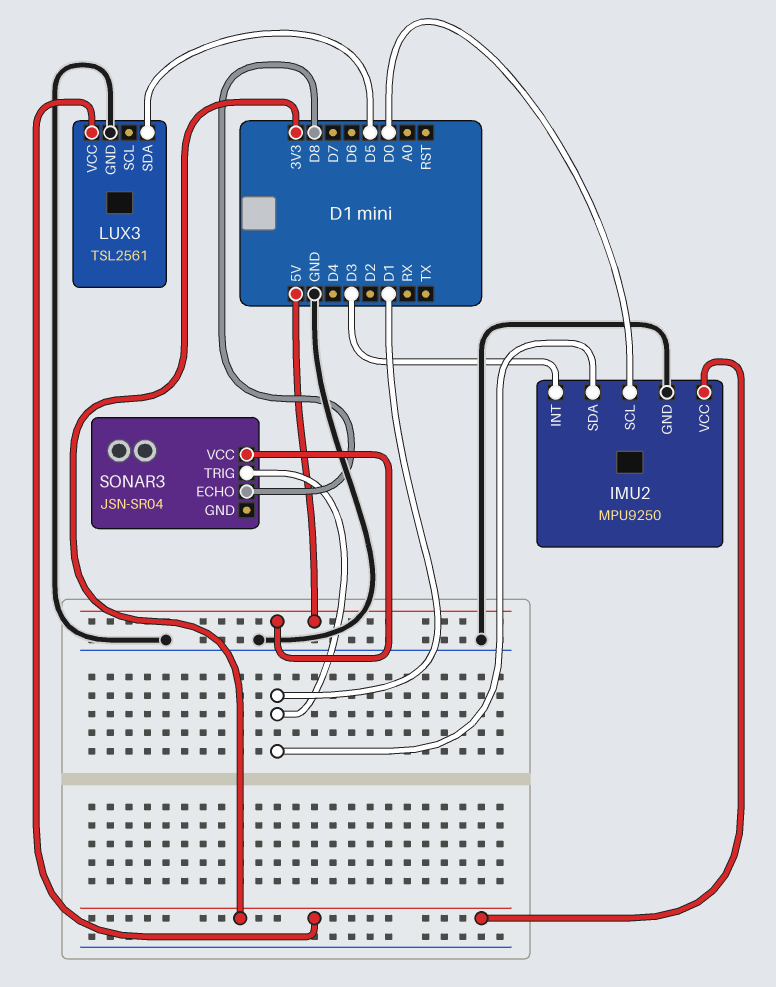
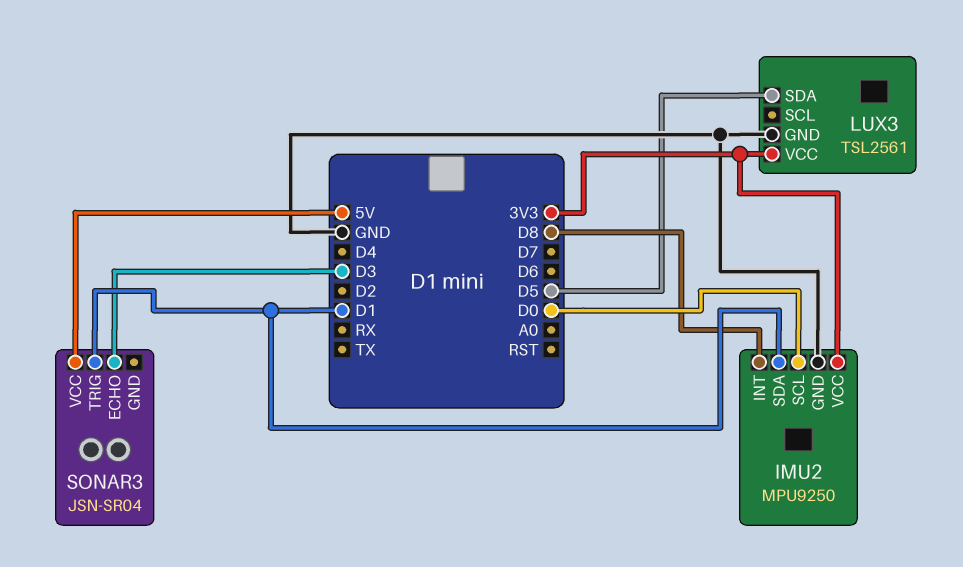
IMU2 pin INT: D3 -> D8
SONAR3 pin ECHO: D8 -> D3

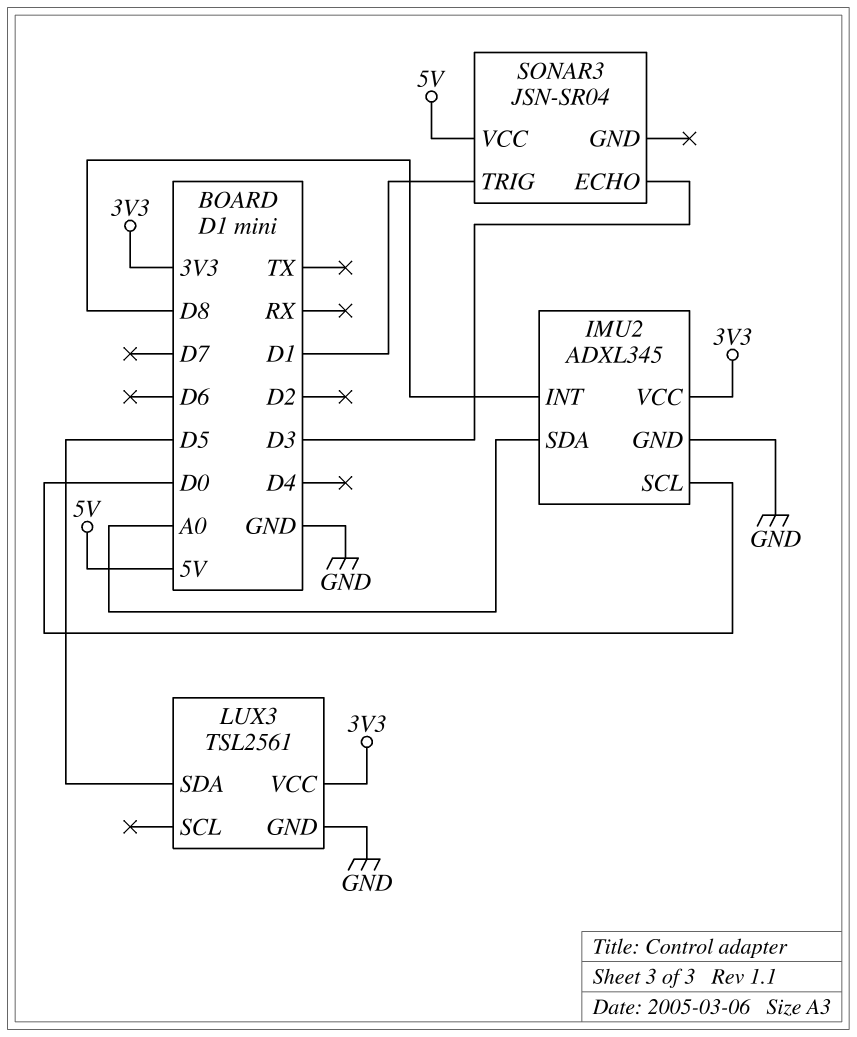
IMU2: MPU9250 -> ADXL345
IMU2 pin SDA: D1 -> A0

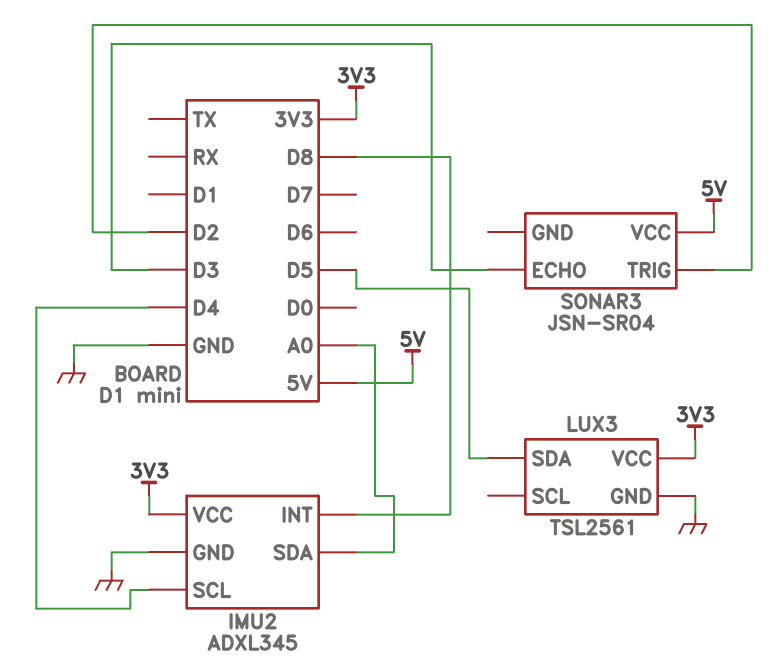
IMU2 pin SCL: D0 -> D4
SONAR3 pin TRIG: D1 -> D2

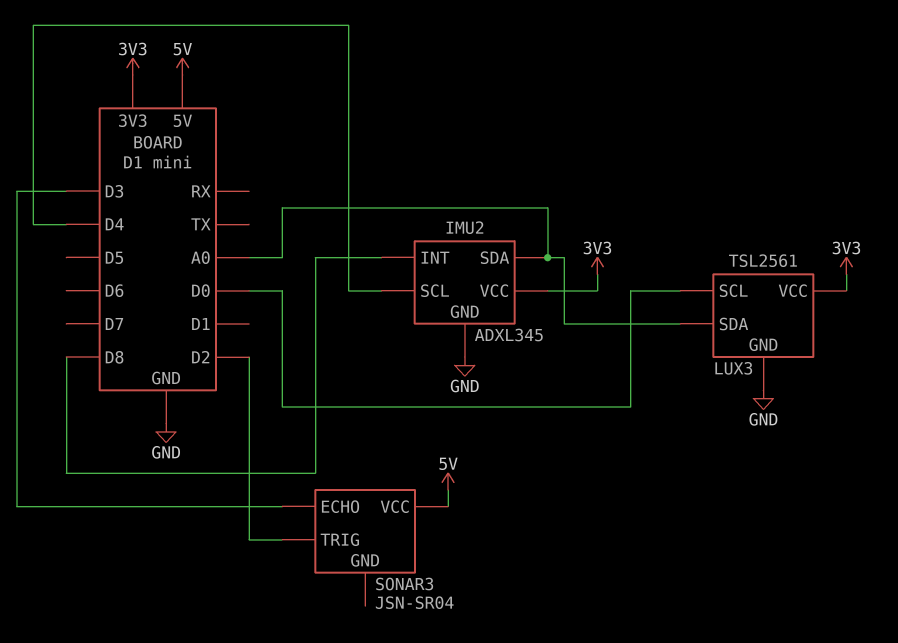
LUX3 pin SCL: none -> D0
LUX3 pin SDA: D5 -> A0

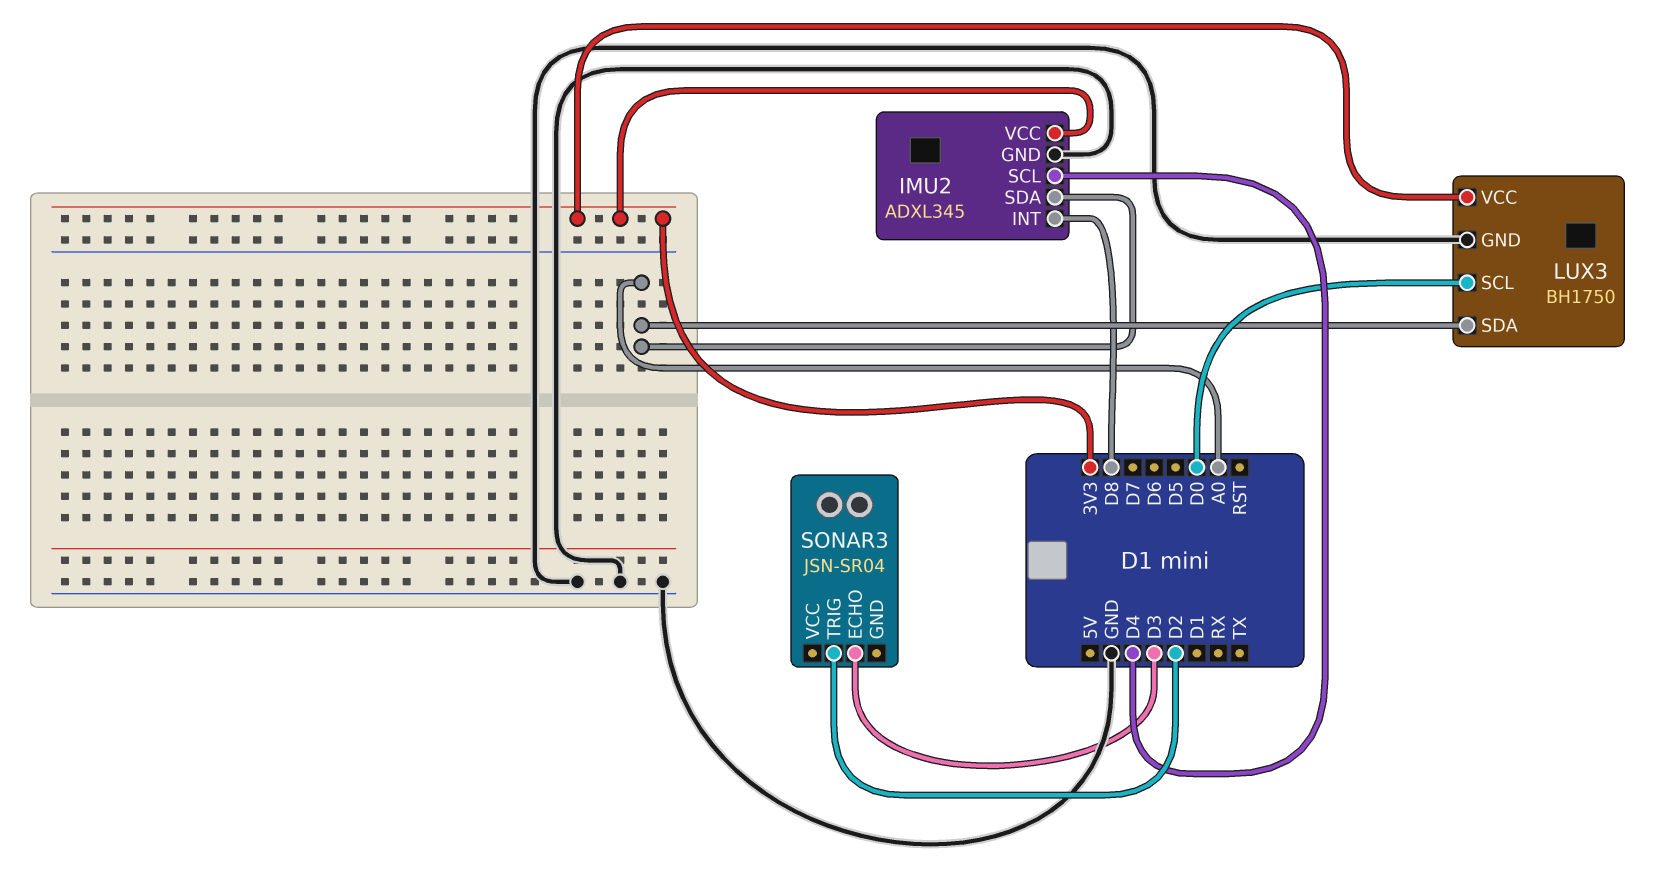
LUX3: TSL2561 -> BH1750
SONAR3 pin VCC: 5V -> none

